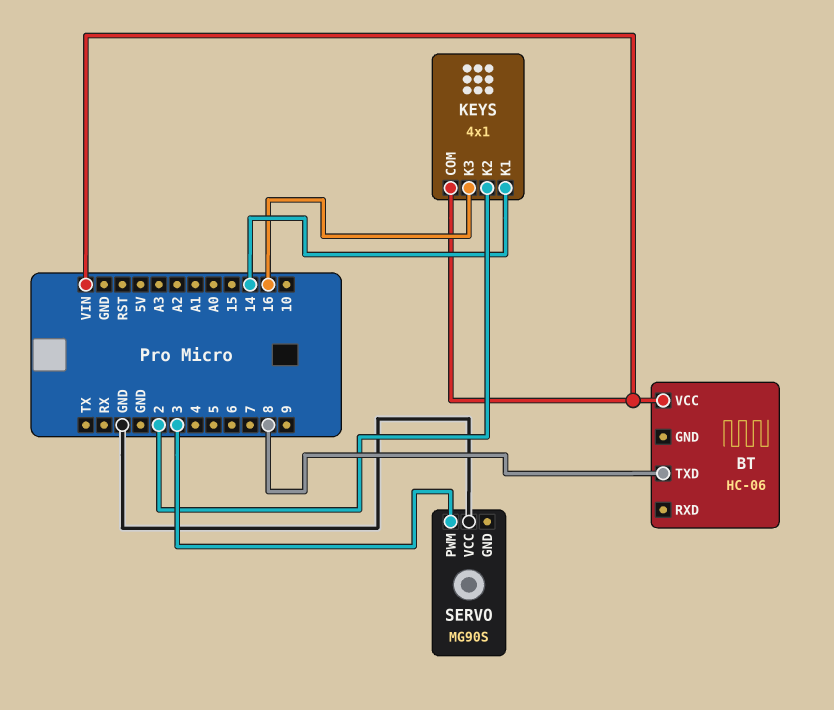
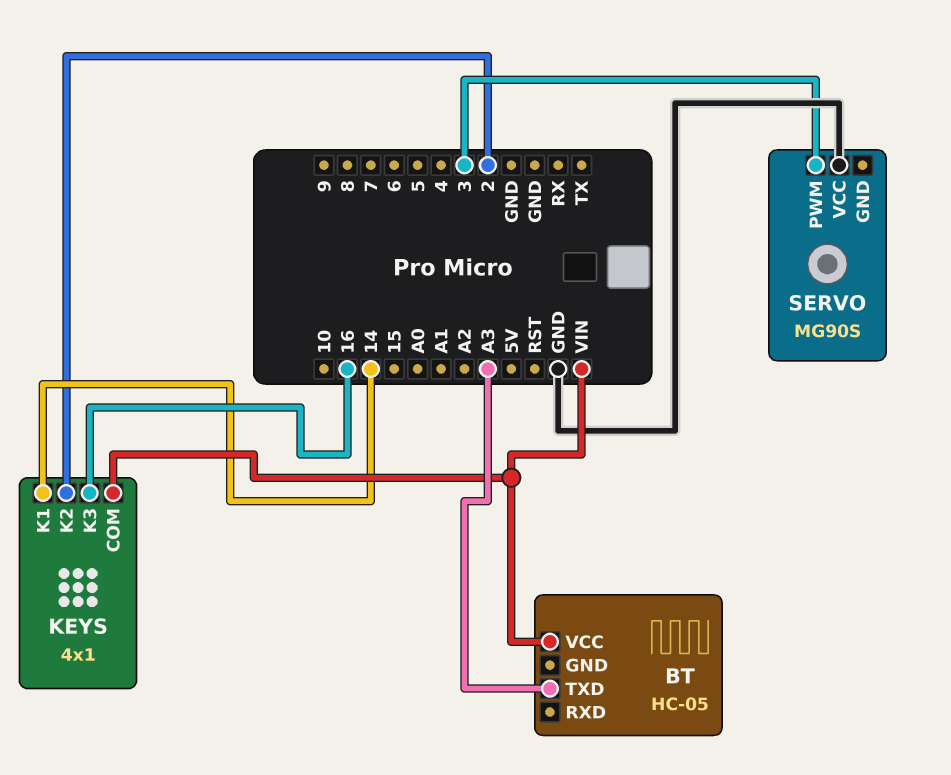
BT: HC-06 -> HC-05
BT pin TXD: 8 -> A3

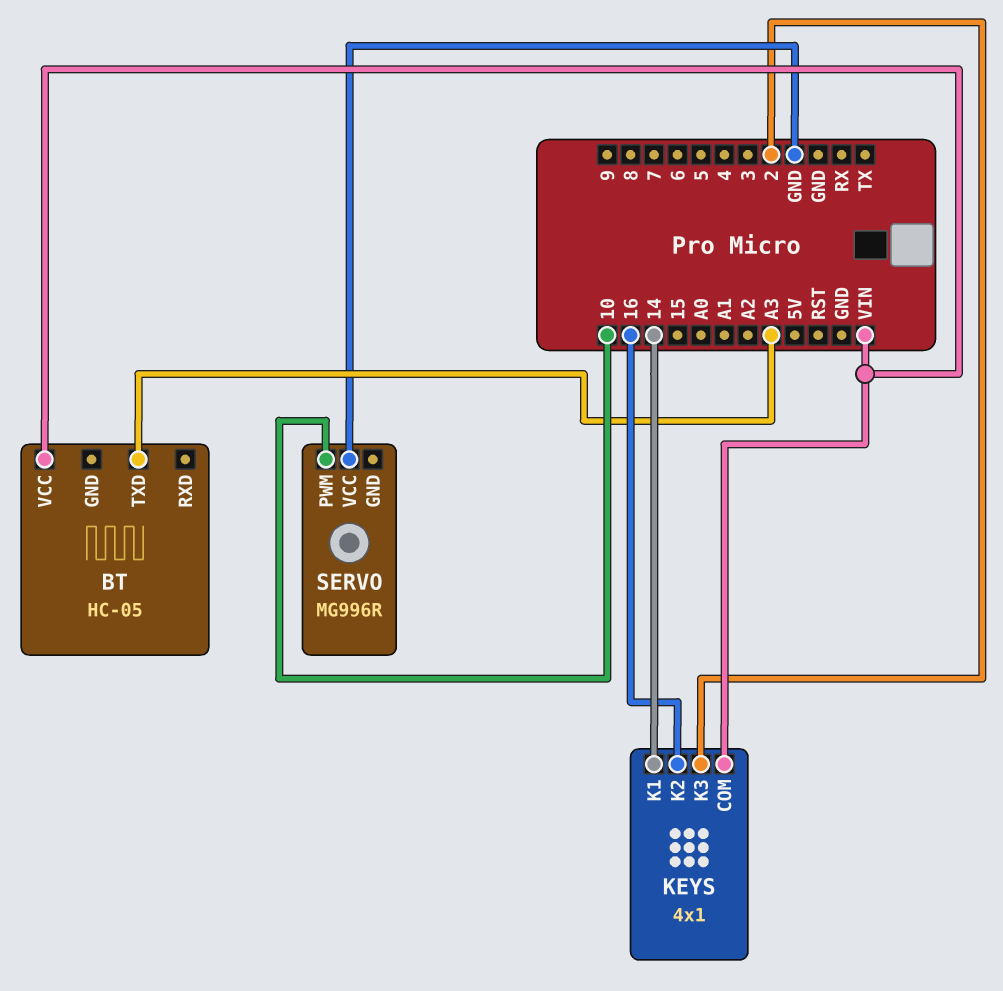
KEYS pin K2: 2 -> 16
KEYS pin K3: 16 -> 2
SERVO: MG90S -> MG996R
SERVO pin PWM: 3 -> 10

